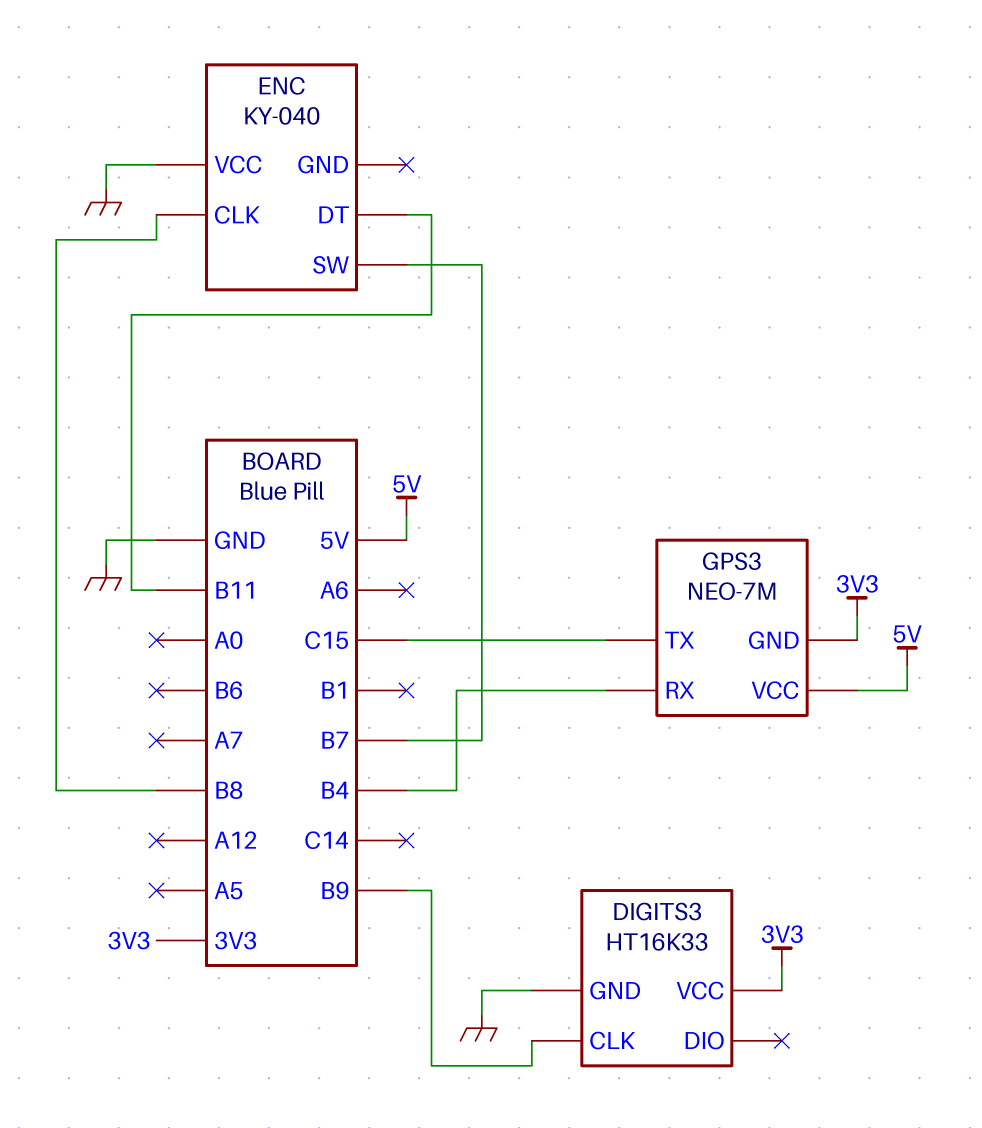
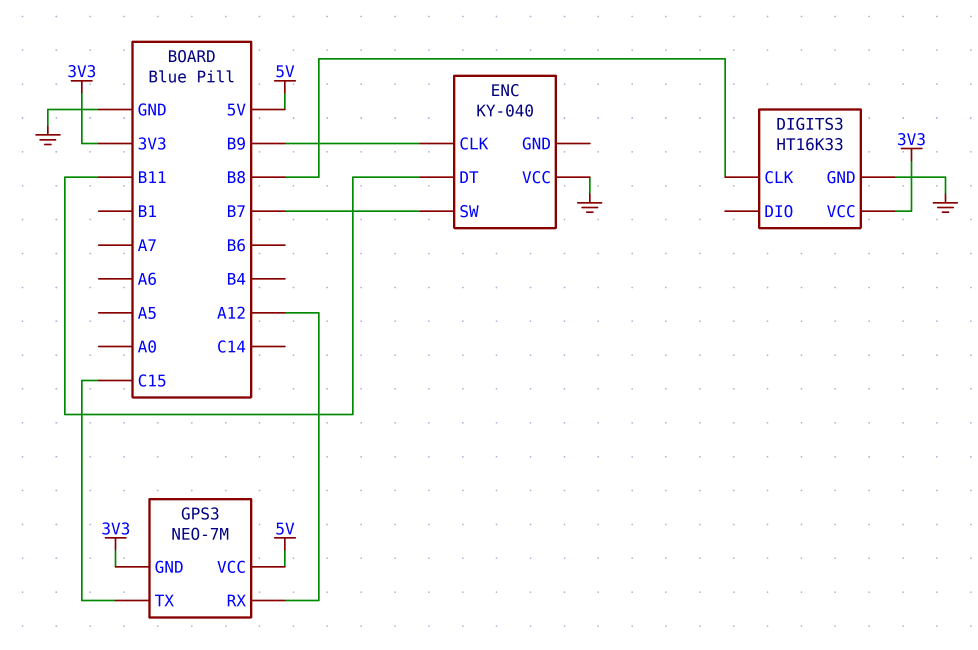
DIGITS3 pin CLK: B9 -> B8
ENC pin CLK: B8 -> B9
GPS3 pin RX: B4 -> A12

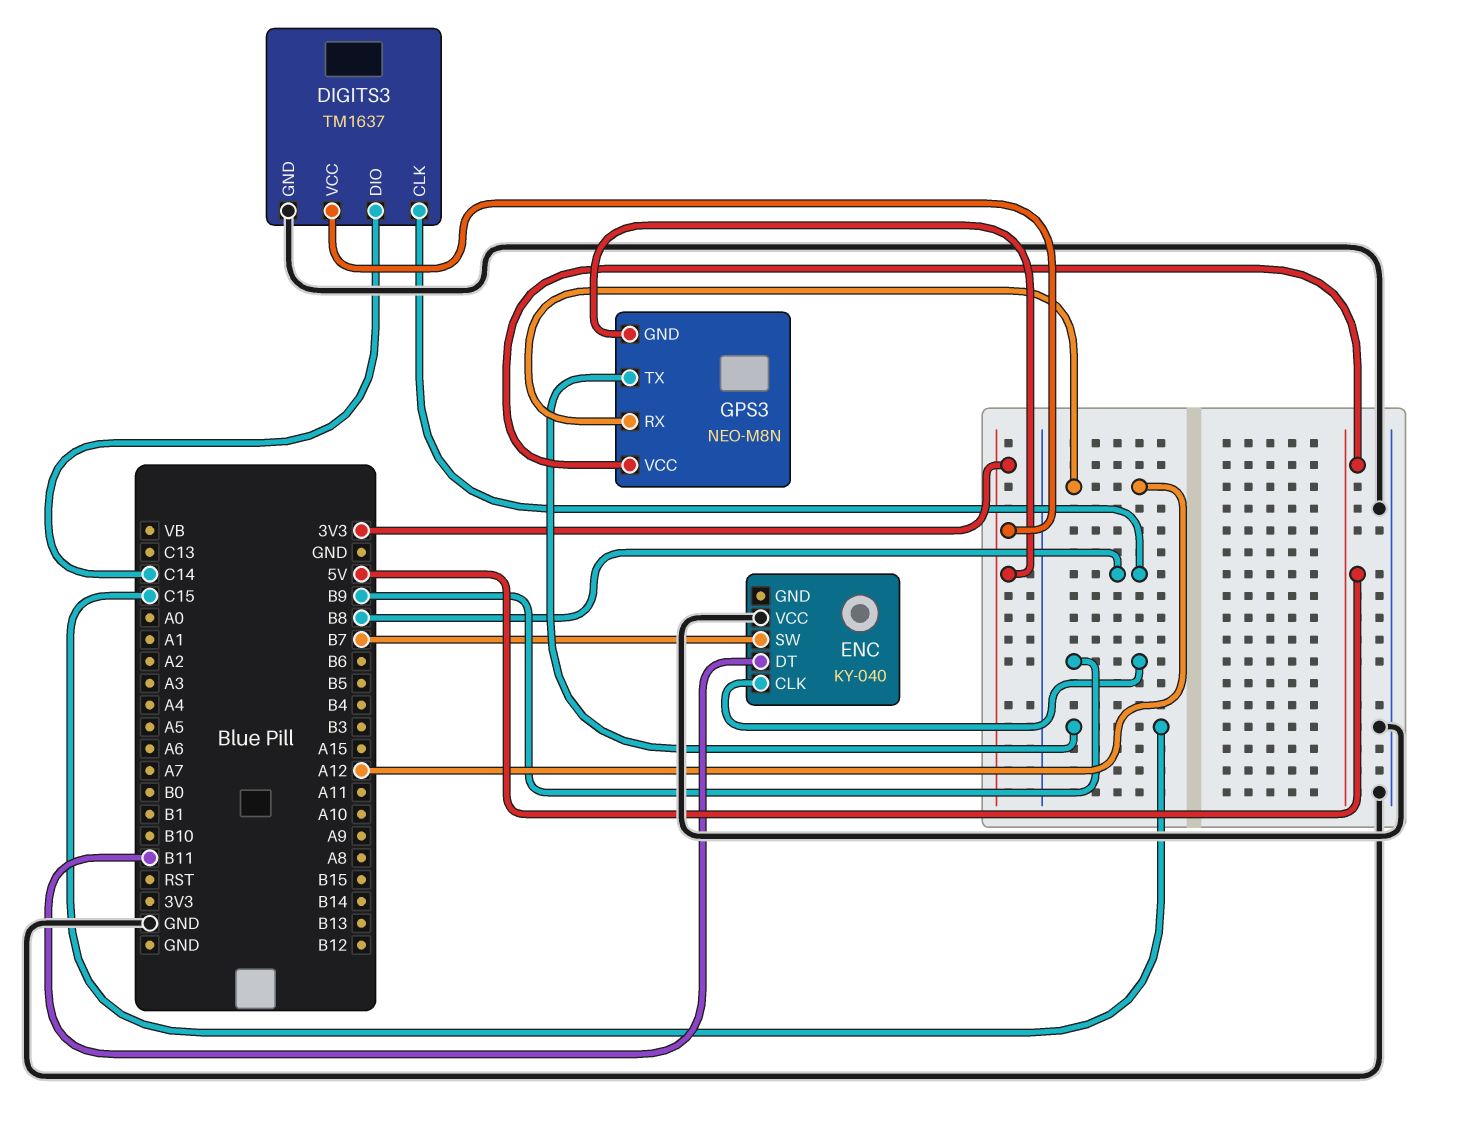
DIGITS3: HT16K33 -> TM1637
DIGITS3 pin DIO: none -> C14
GPS3: NEO-7M -> NEO-M8N

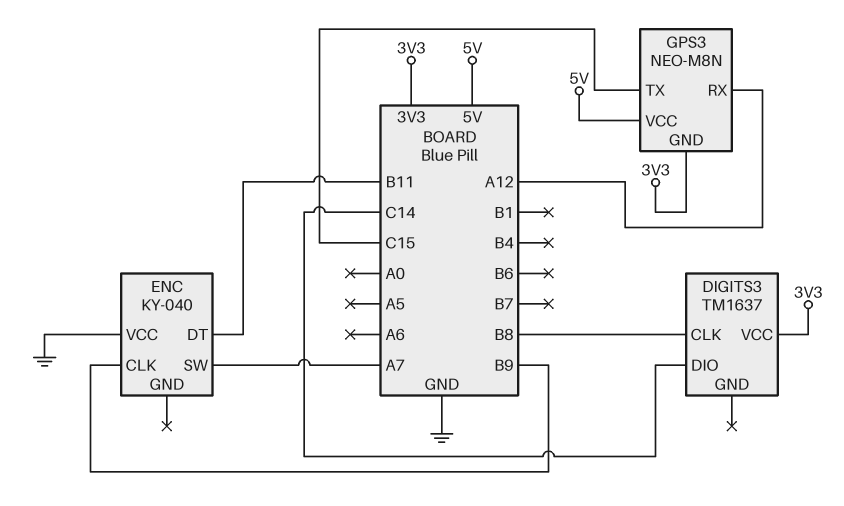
DIGITS3 pin GND: GND -> none
ENC pin SW: B7 -> A7

